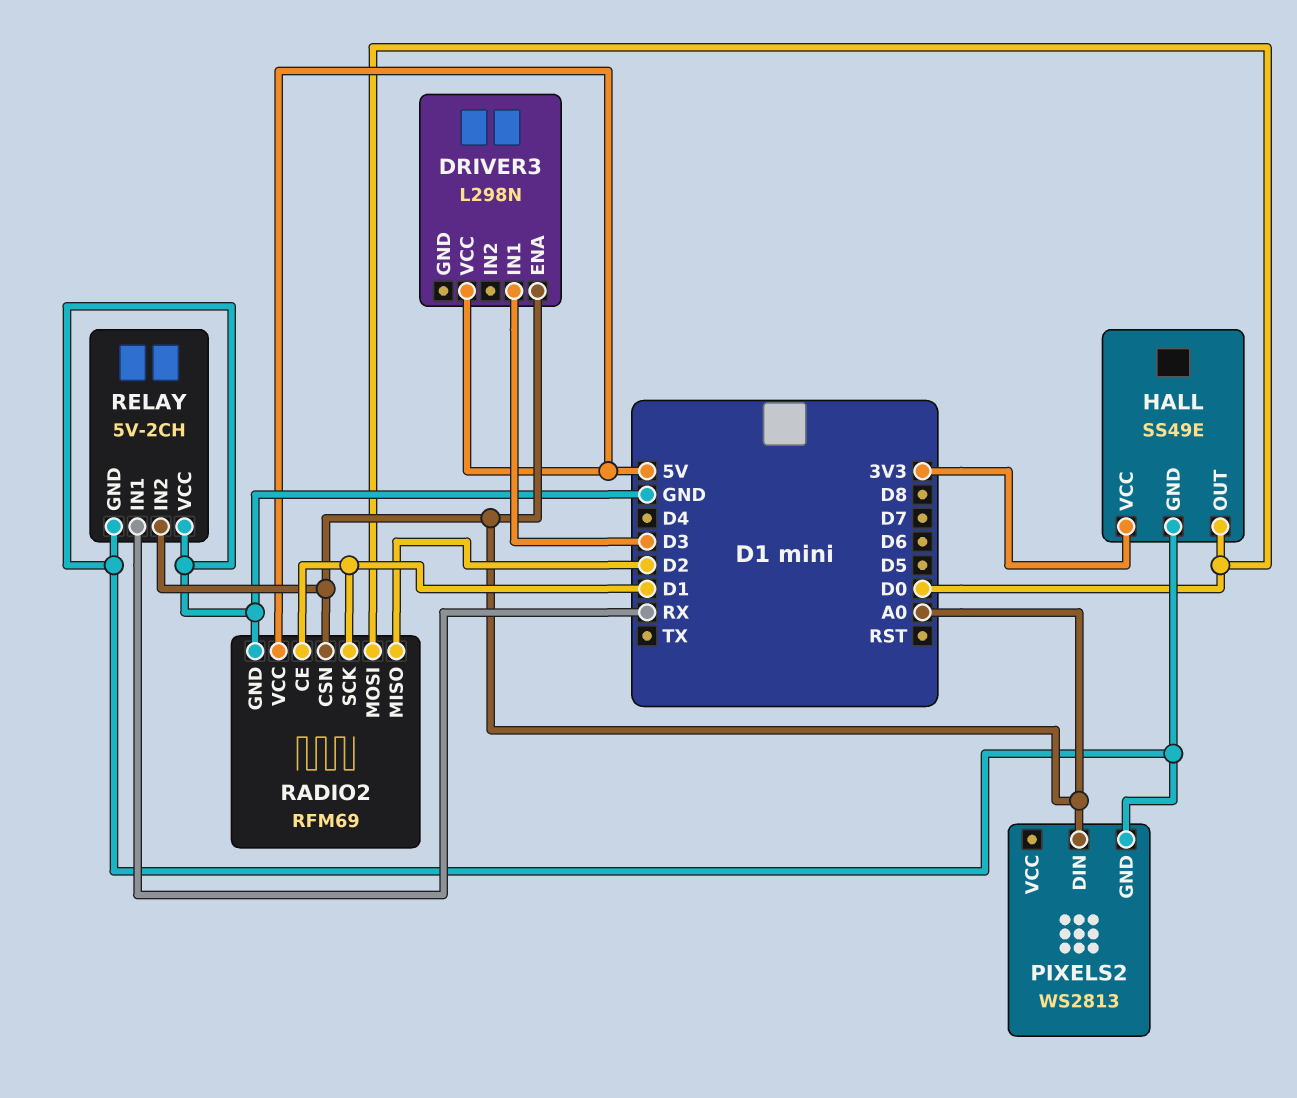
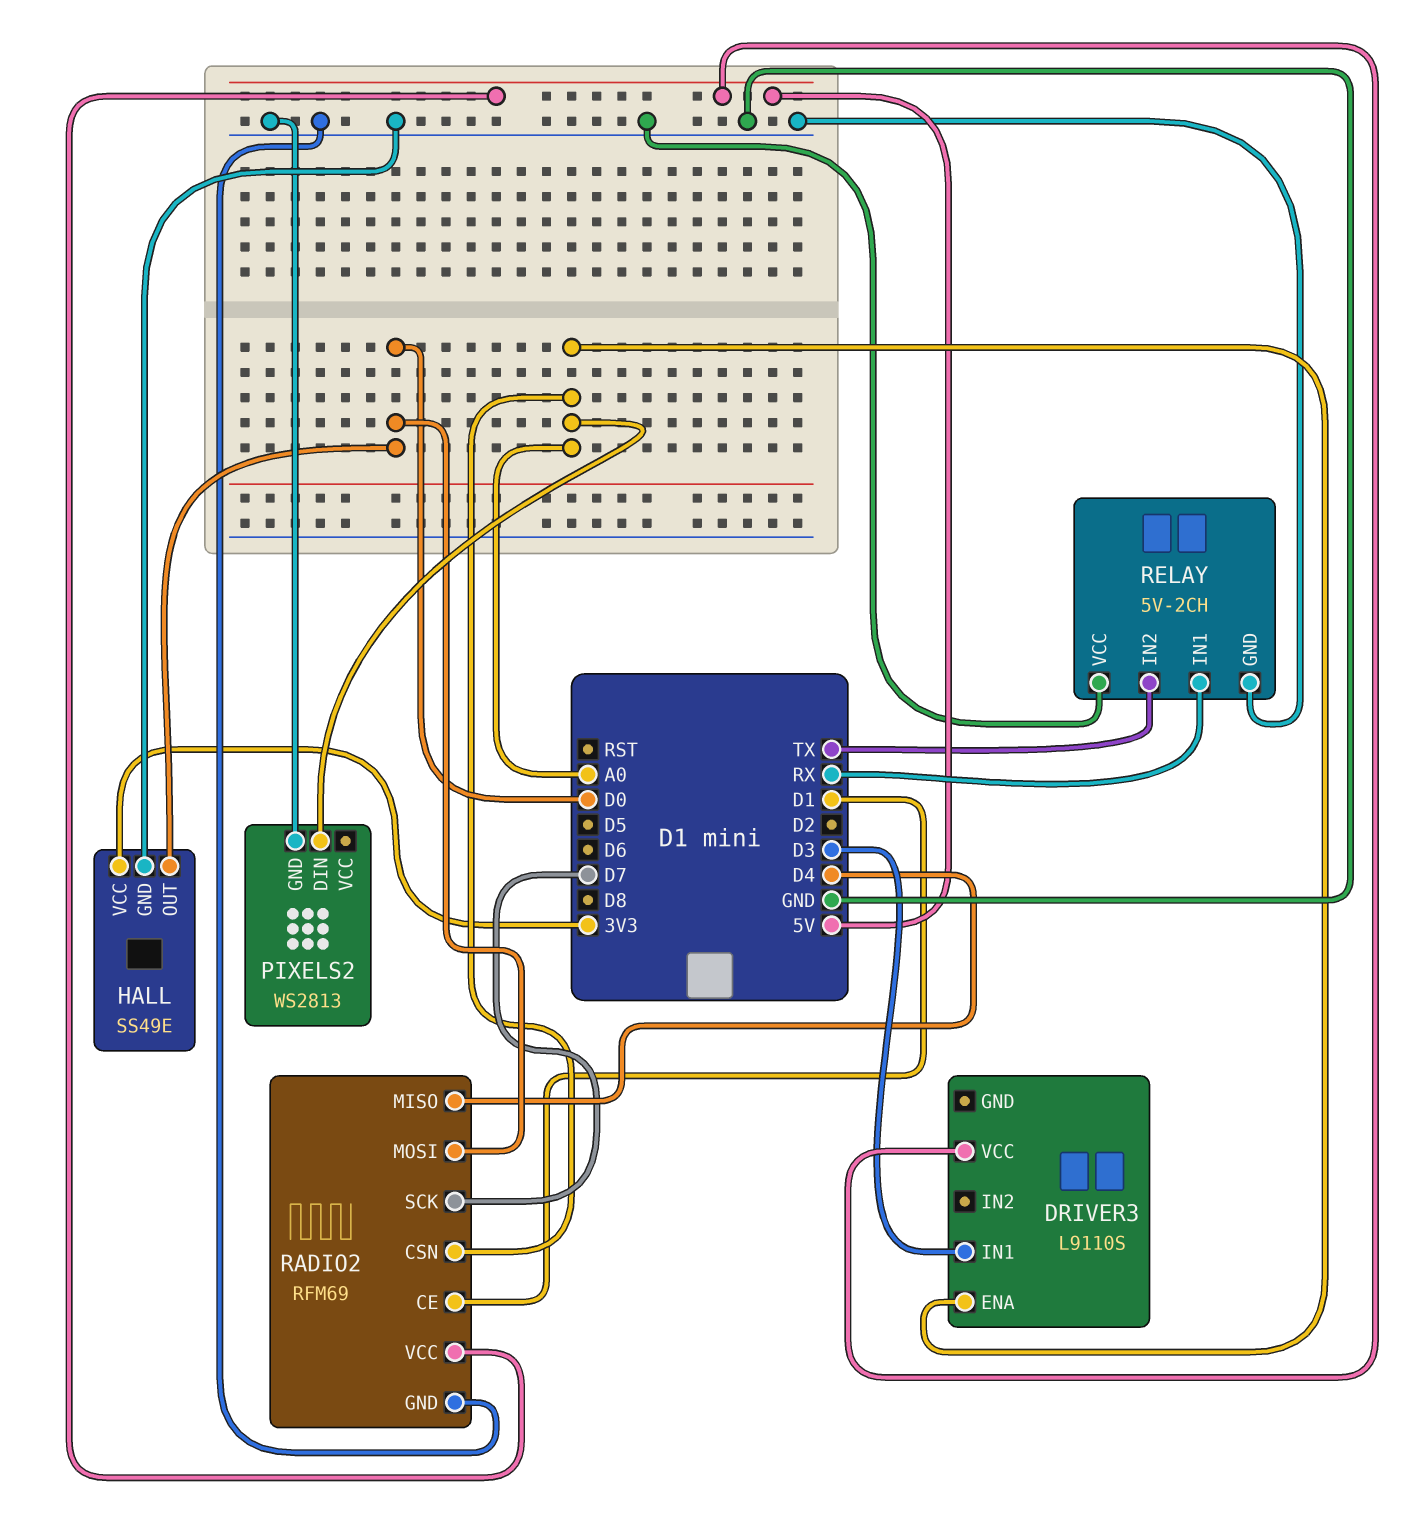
DRIVER3: L298N -> L9110S
RADIO2 pin MISO: D2 -> D4
RADIO2 pin SCK: D1 -> D7
RELAY pin IN2: A0 -> TX

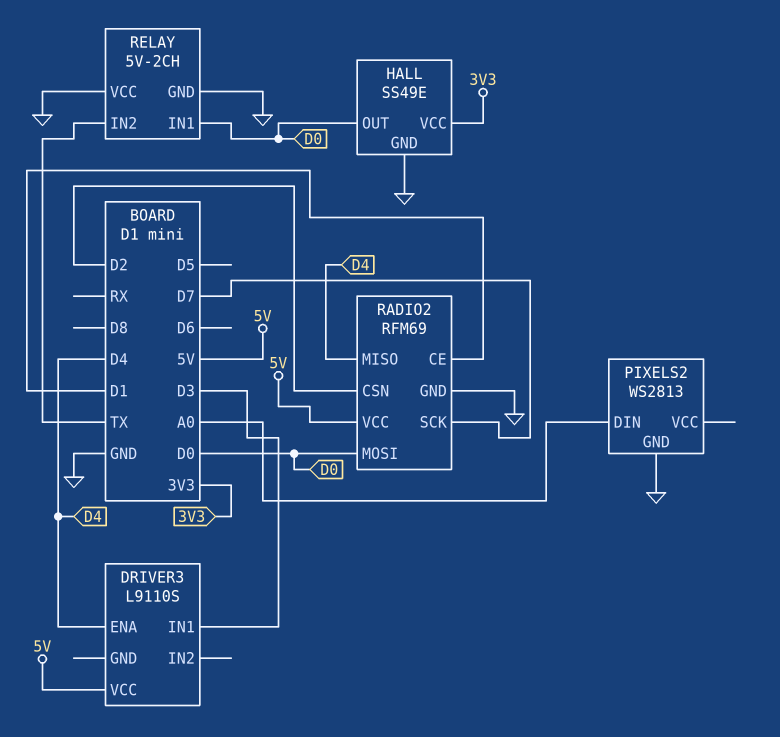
DRIVER3 pin ENA: A0 -> D4
RADIO2 pin CSN: A0 -> D2
RELAY pin IN1: RX -> D0

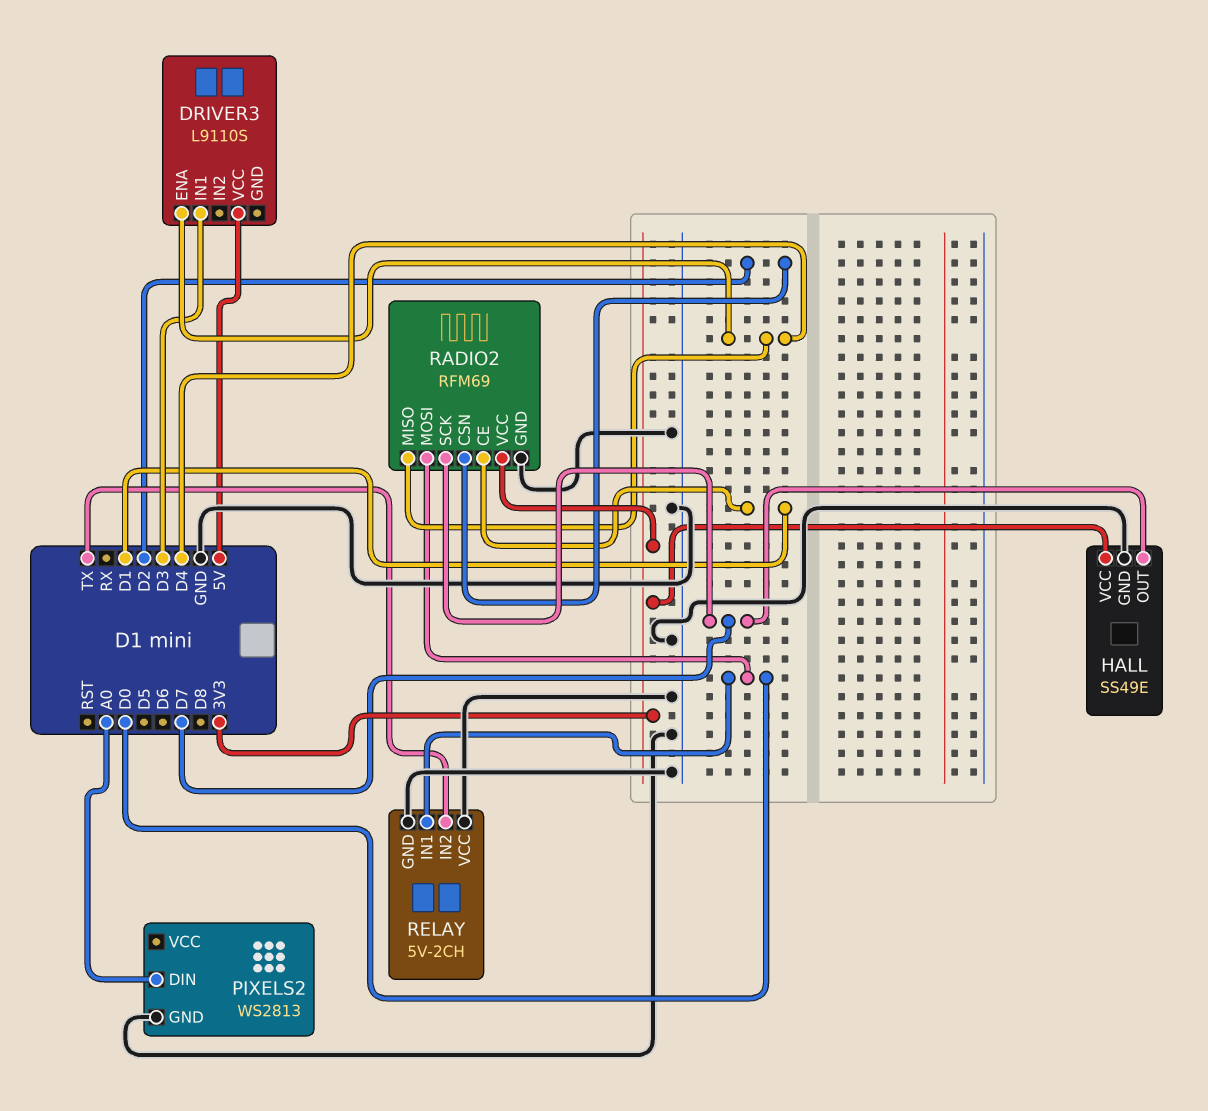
HALL pin OUT: D0 -> D7
RADIO2 pin VCC: 5V -> 3V3

